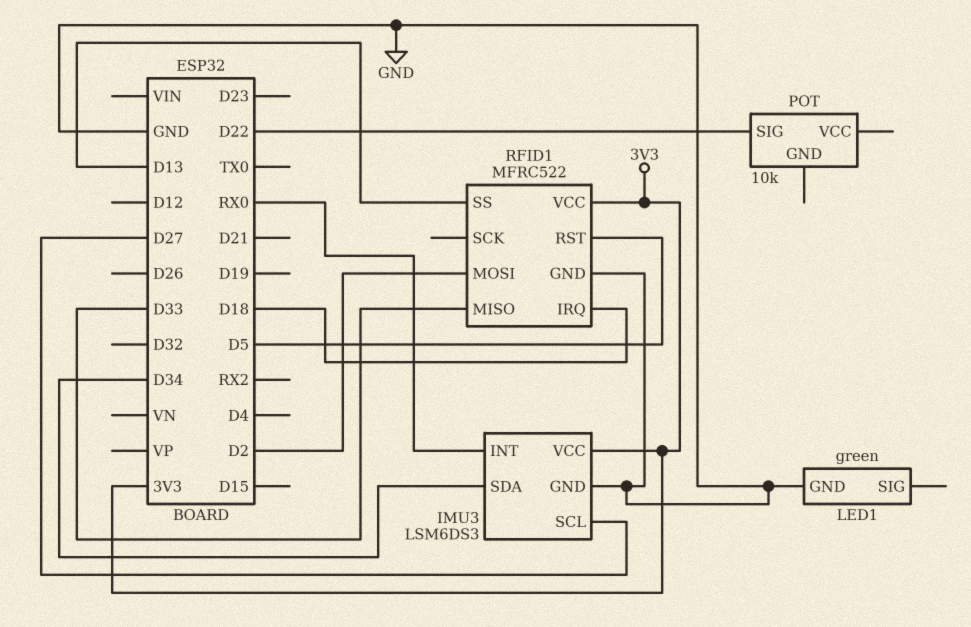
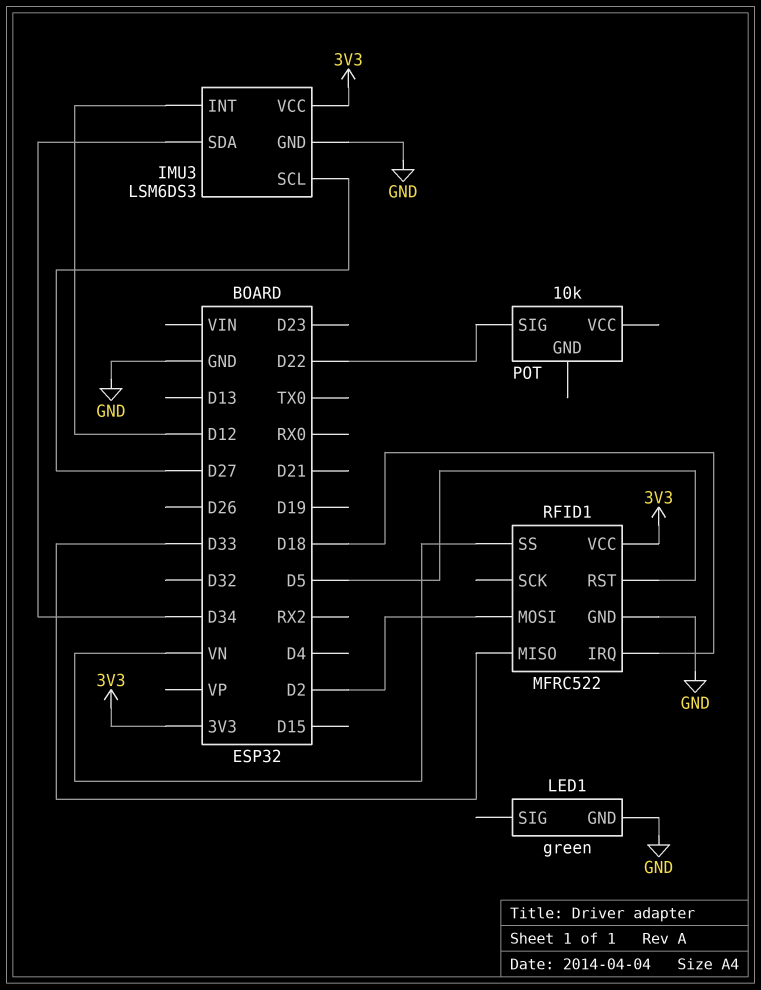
IMU3 pin INT: RX0 -> D12
RFID1 pin SS: D13 -> VN

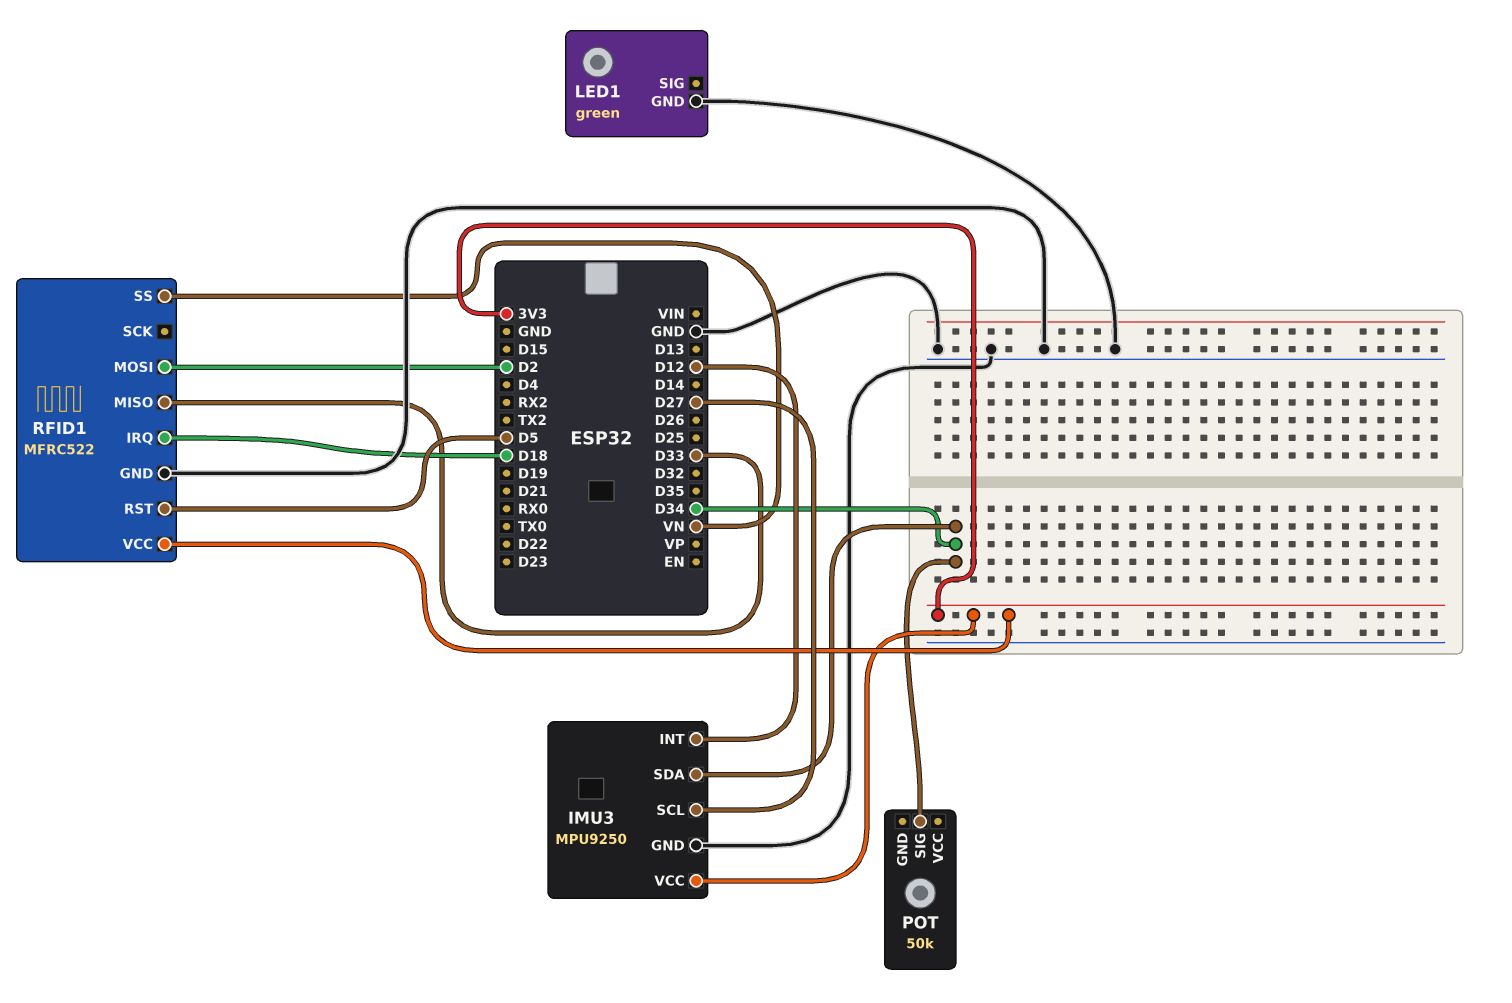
IMU3: LSM6DS3 -> MPU9250
POT: 10k -> 50k
POT pin SIG: D22 -> D34

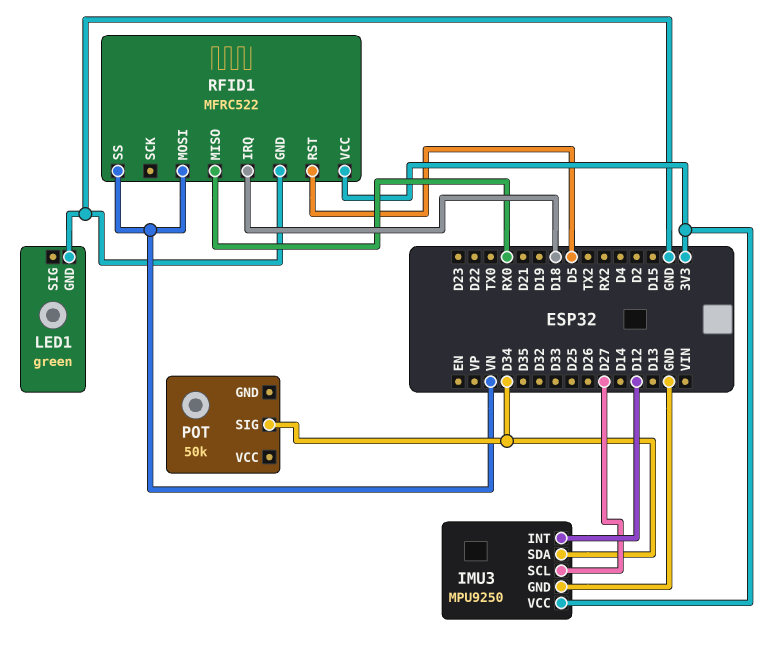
RFID1 pin MISO: D33 -> RX0
RFID1 pin MOSI: D2 -> VN

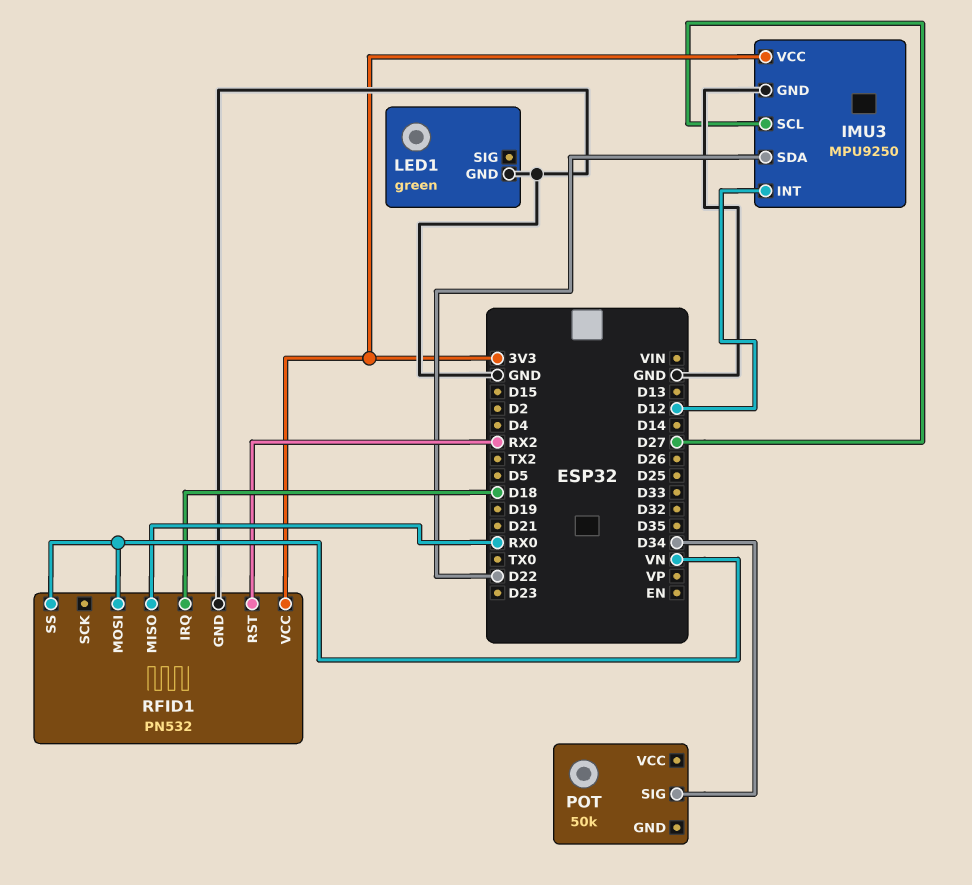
IMU3 pin SDA: D34 -> D22
RFID1: MFRC522 -> PN532
RFID1 pin RST: D5 -> RX2

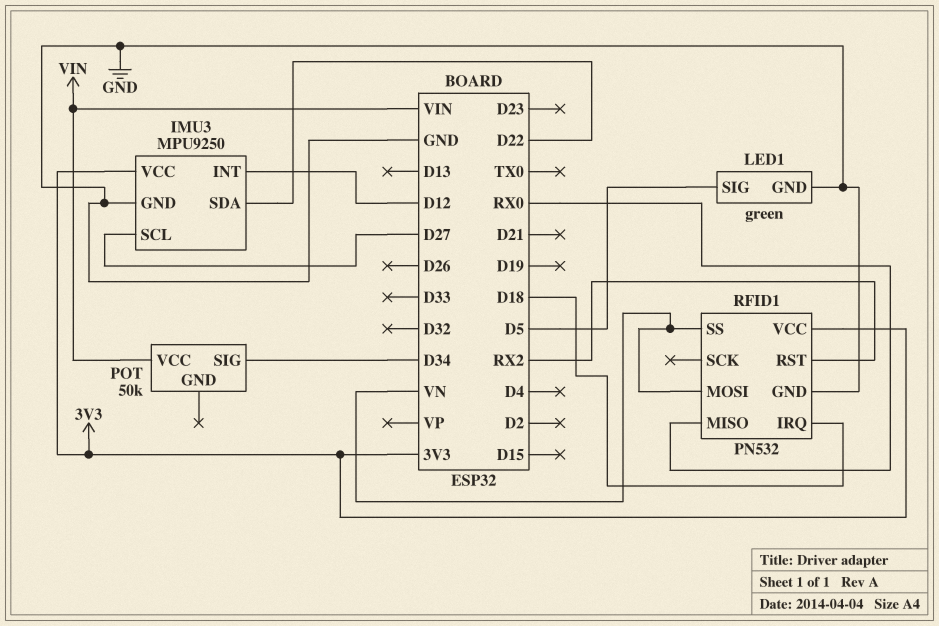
LED1 pin SIG: none -> D5
POT pin VCC: none -> VIN

